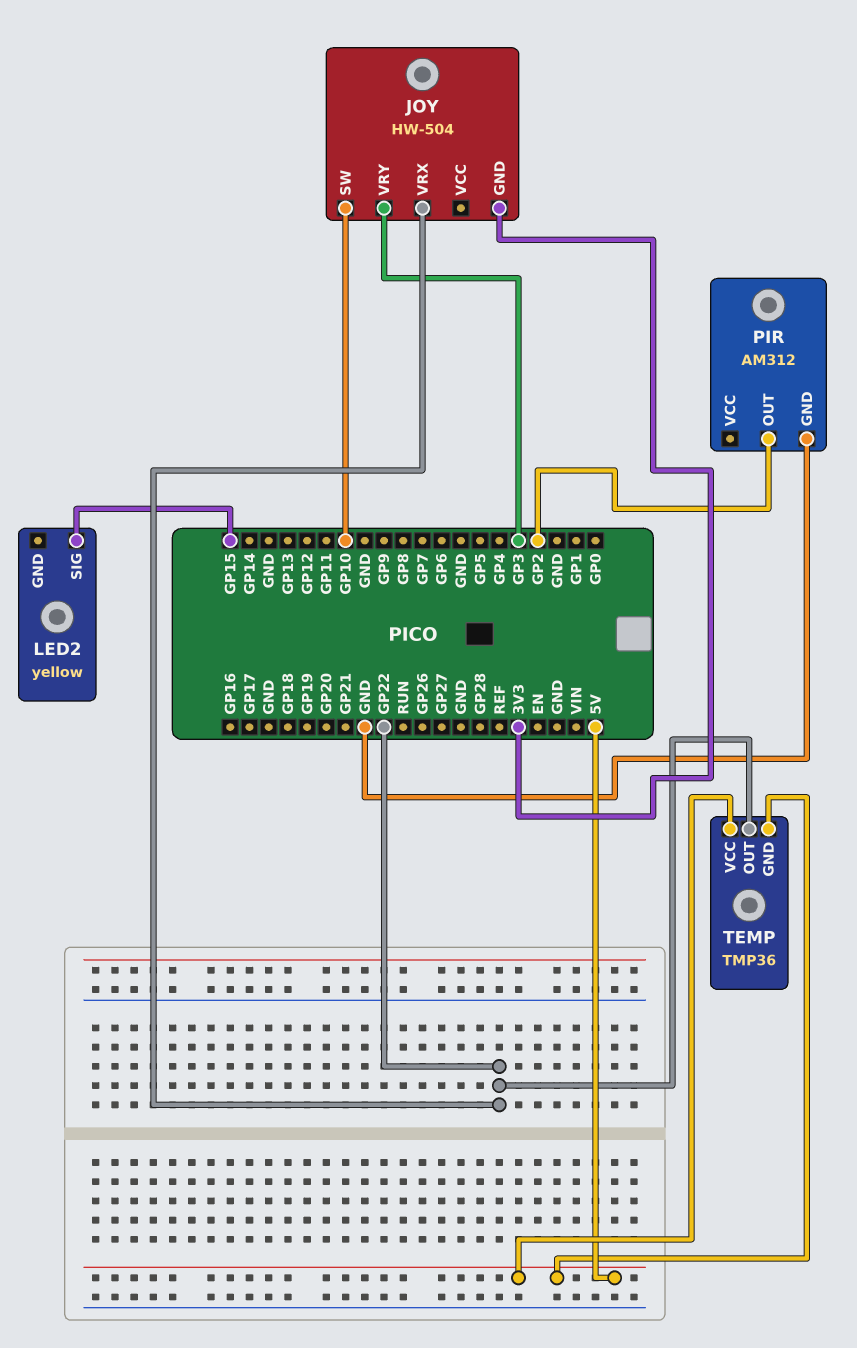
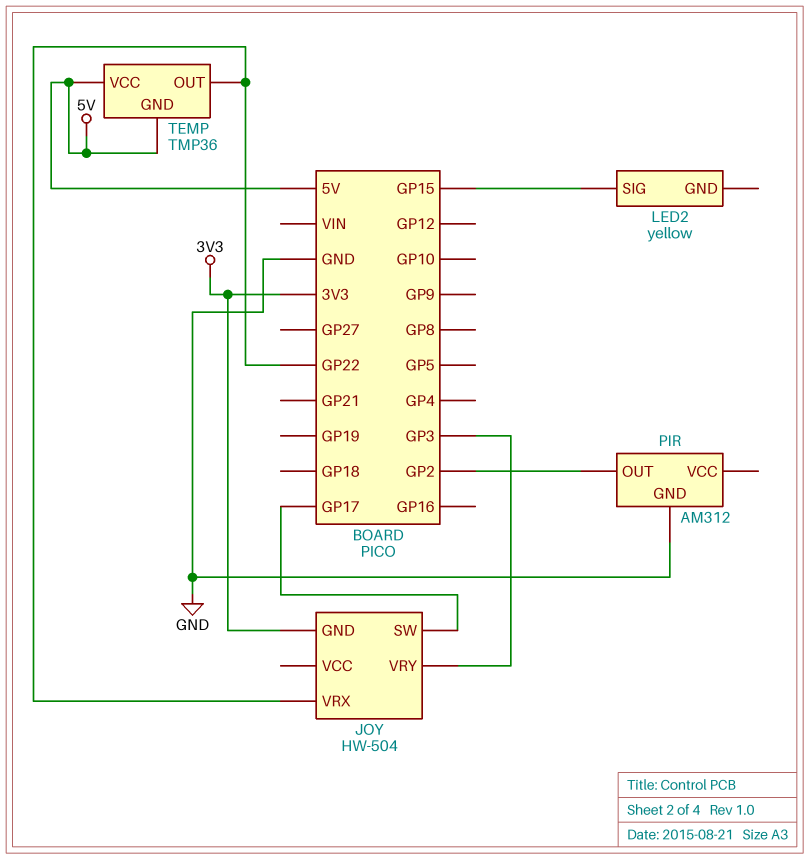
JOY pin SW: GP10 -> GP17

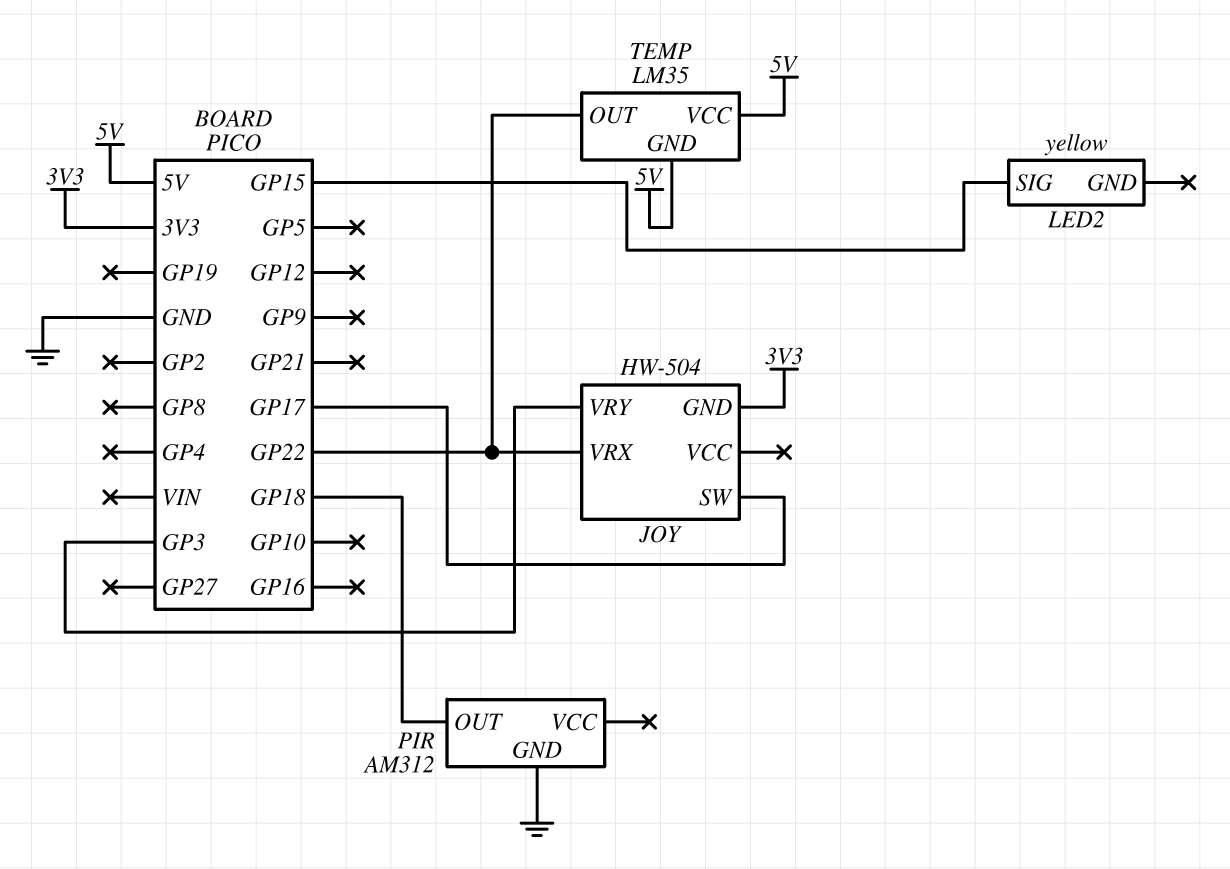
PIR pin OUT: GP2 -> GP18
TEMP: TMP36 -> LM35

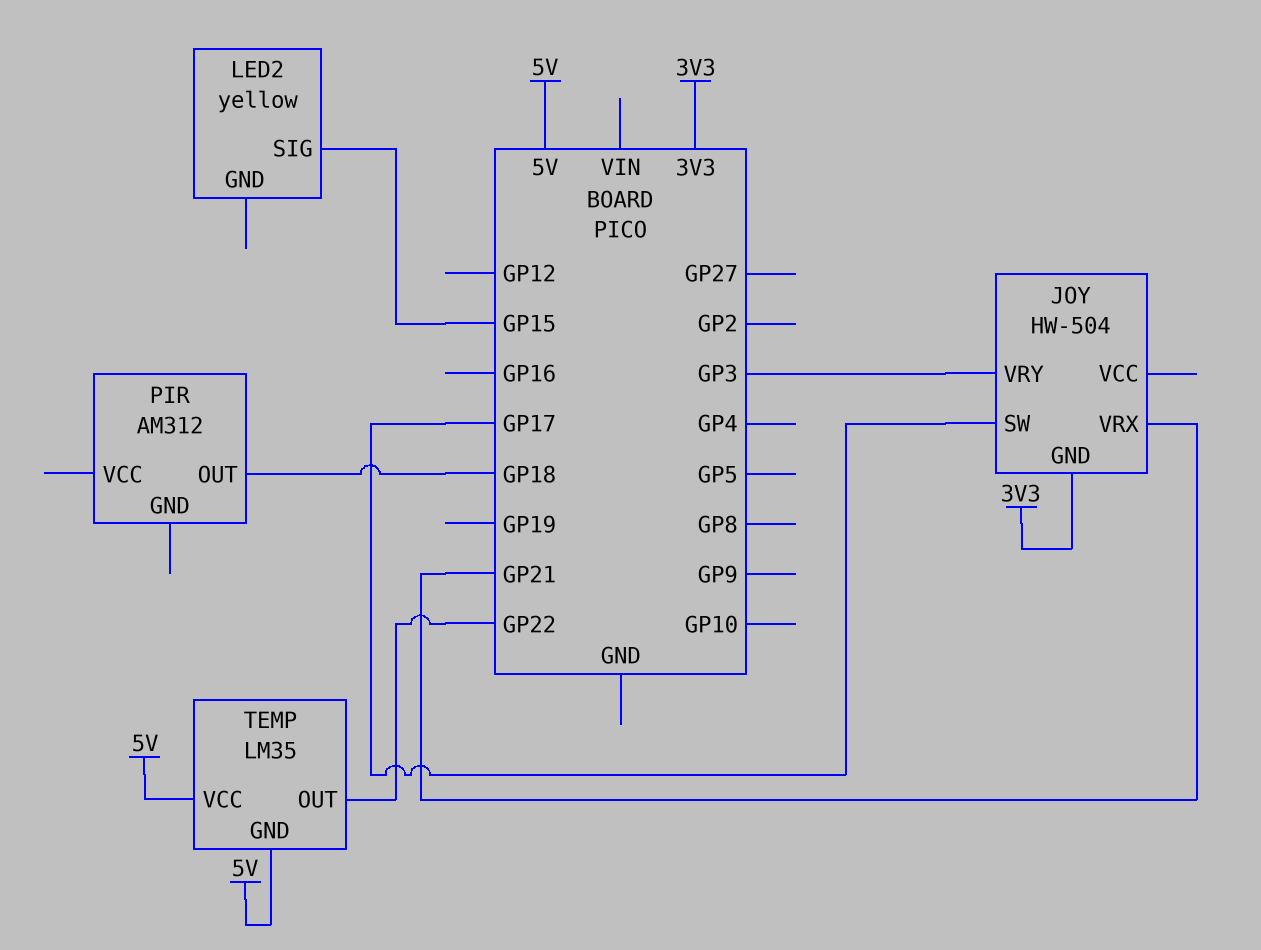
JOY pin VRX: GP22 -> GP21
PIR pin GND: GND -> none

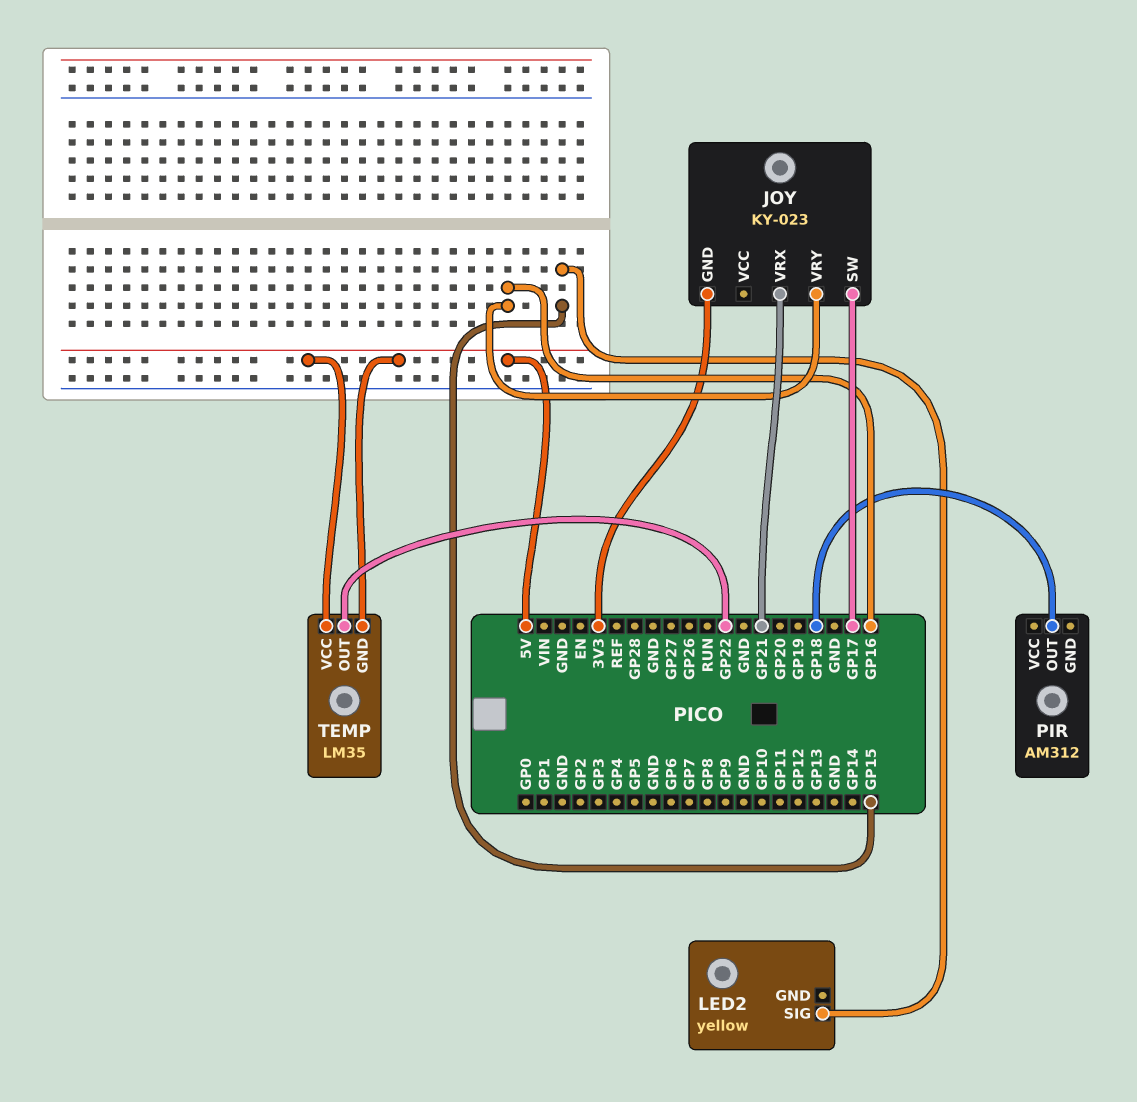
JOY: HW-504 -> KY-023
JOY pin VRY: GP3 -> GP16

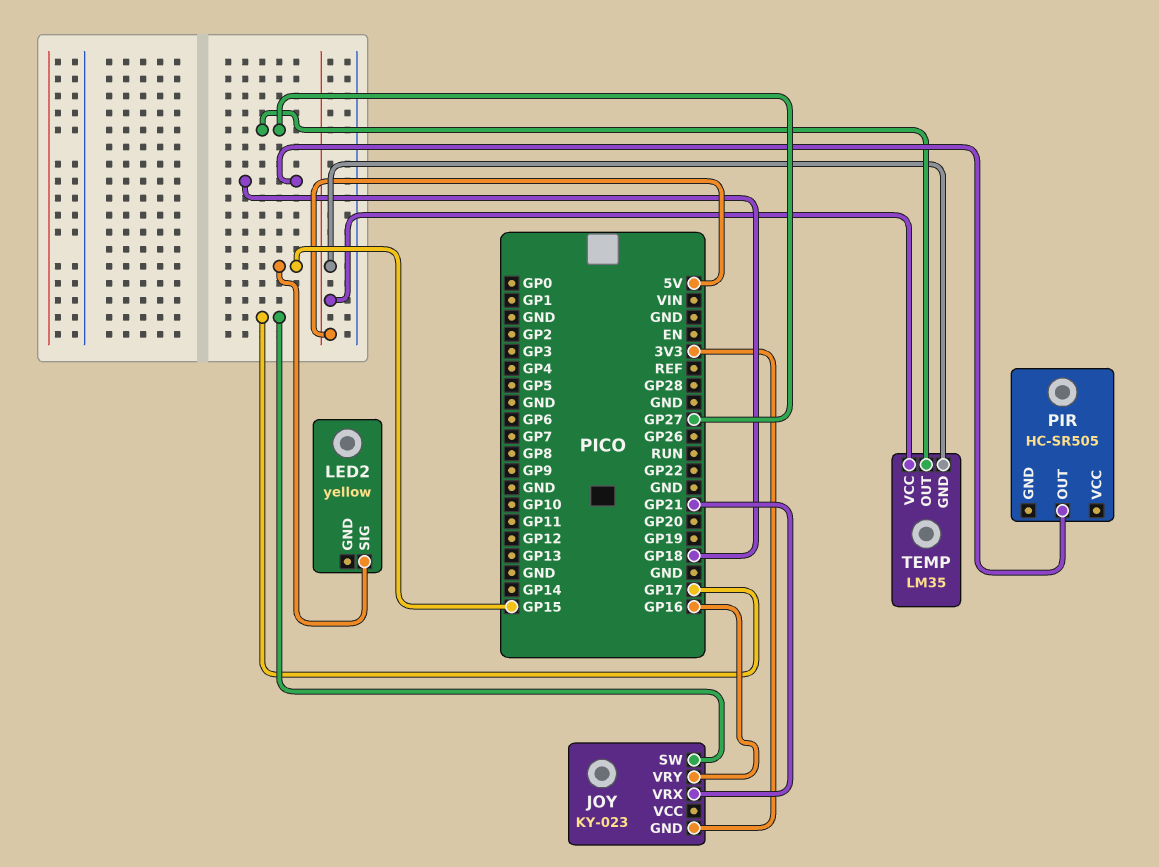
PIR: AM312 -> HC-SR505
TEMP pin OUT: GP22 -> GP27

